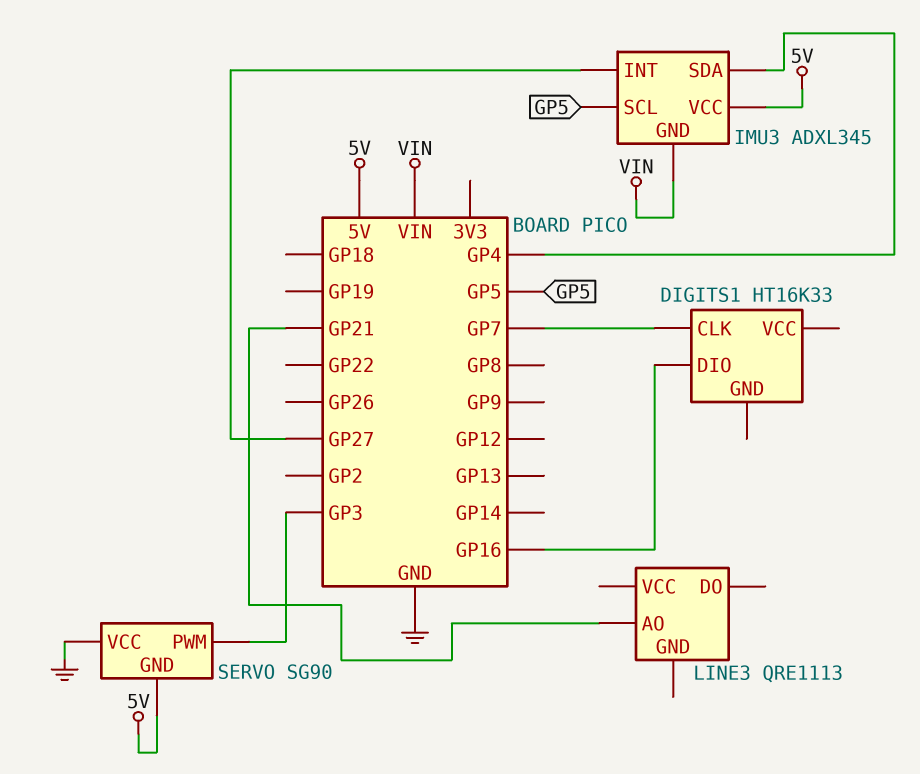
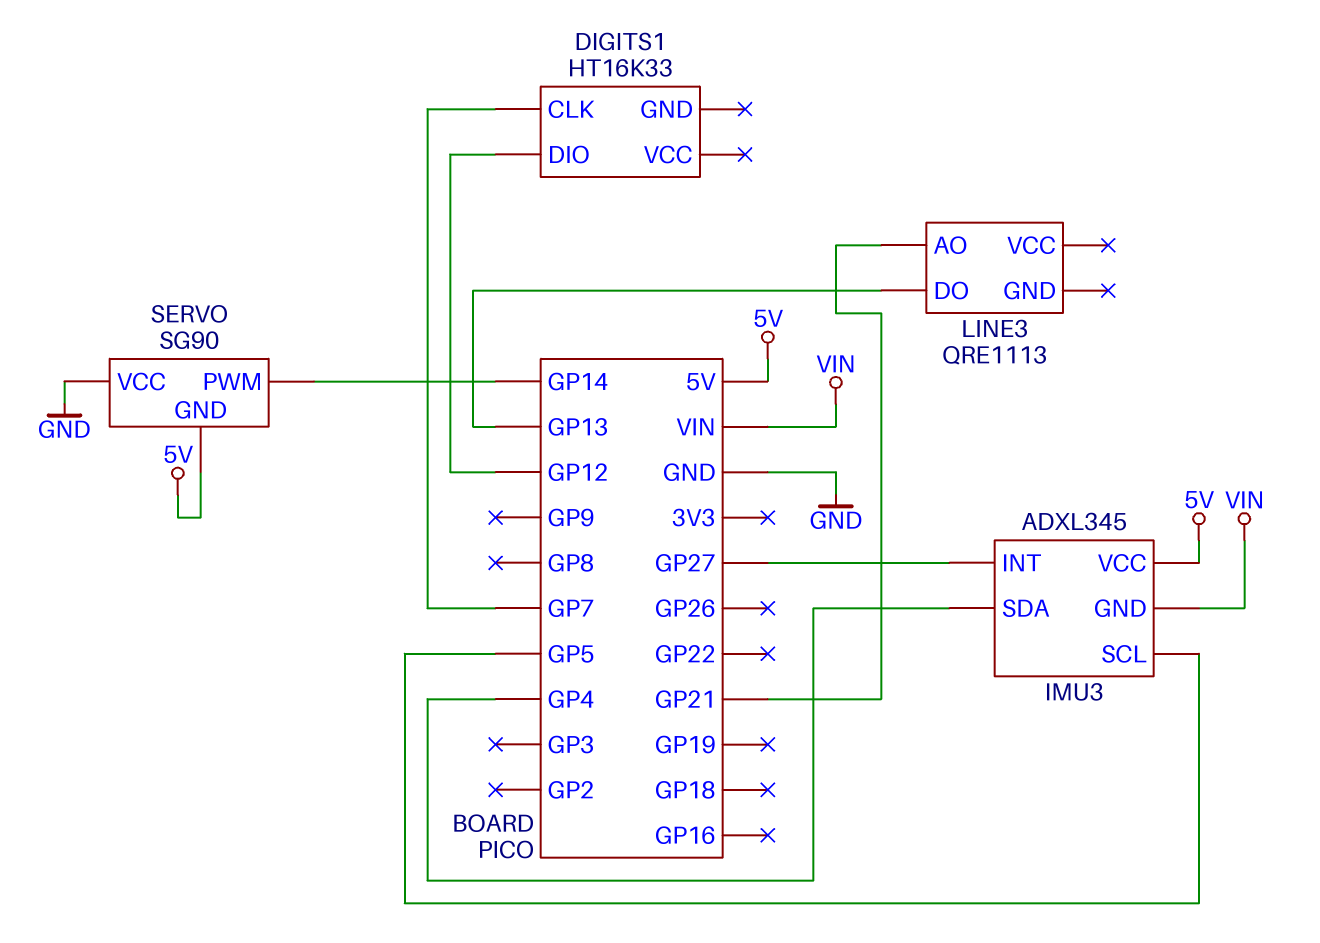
DIGITS1 pin DIO: GP16 -> GP12
LINE3 pin DO: none -> GP13
SERVO pin PWM: GP3 -> GP14

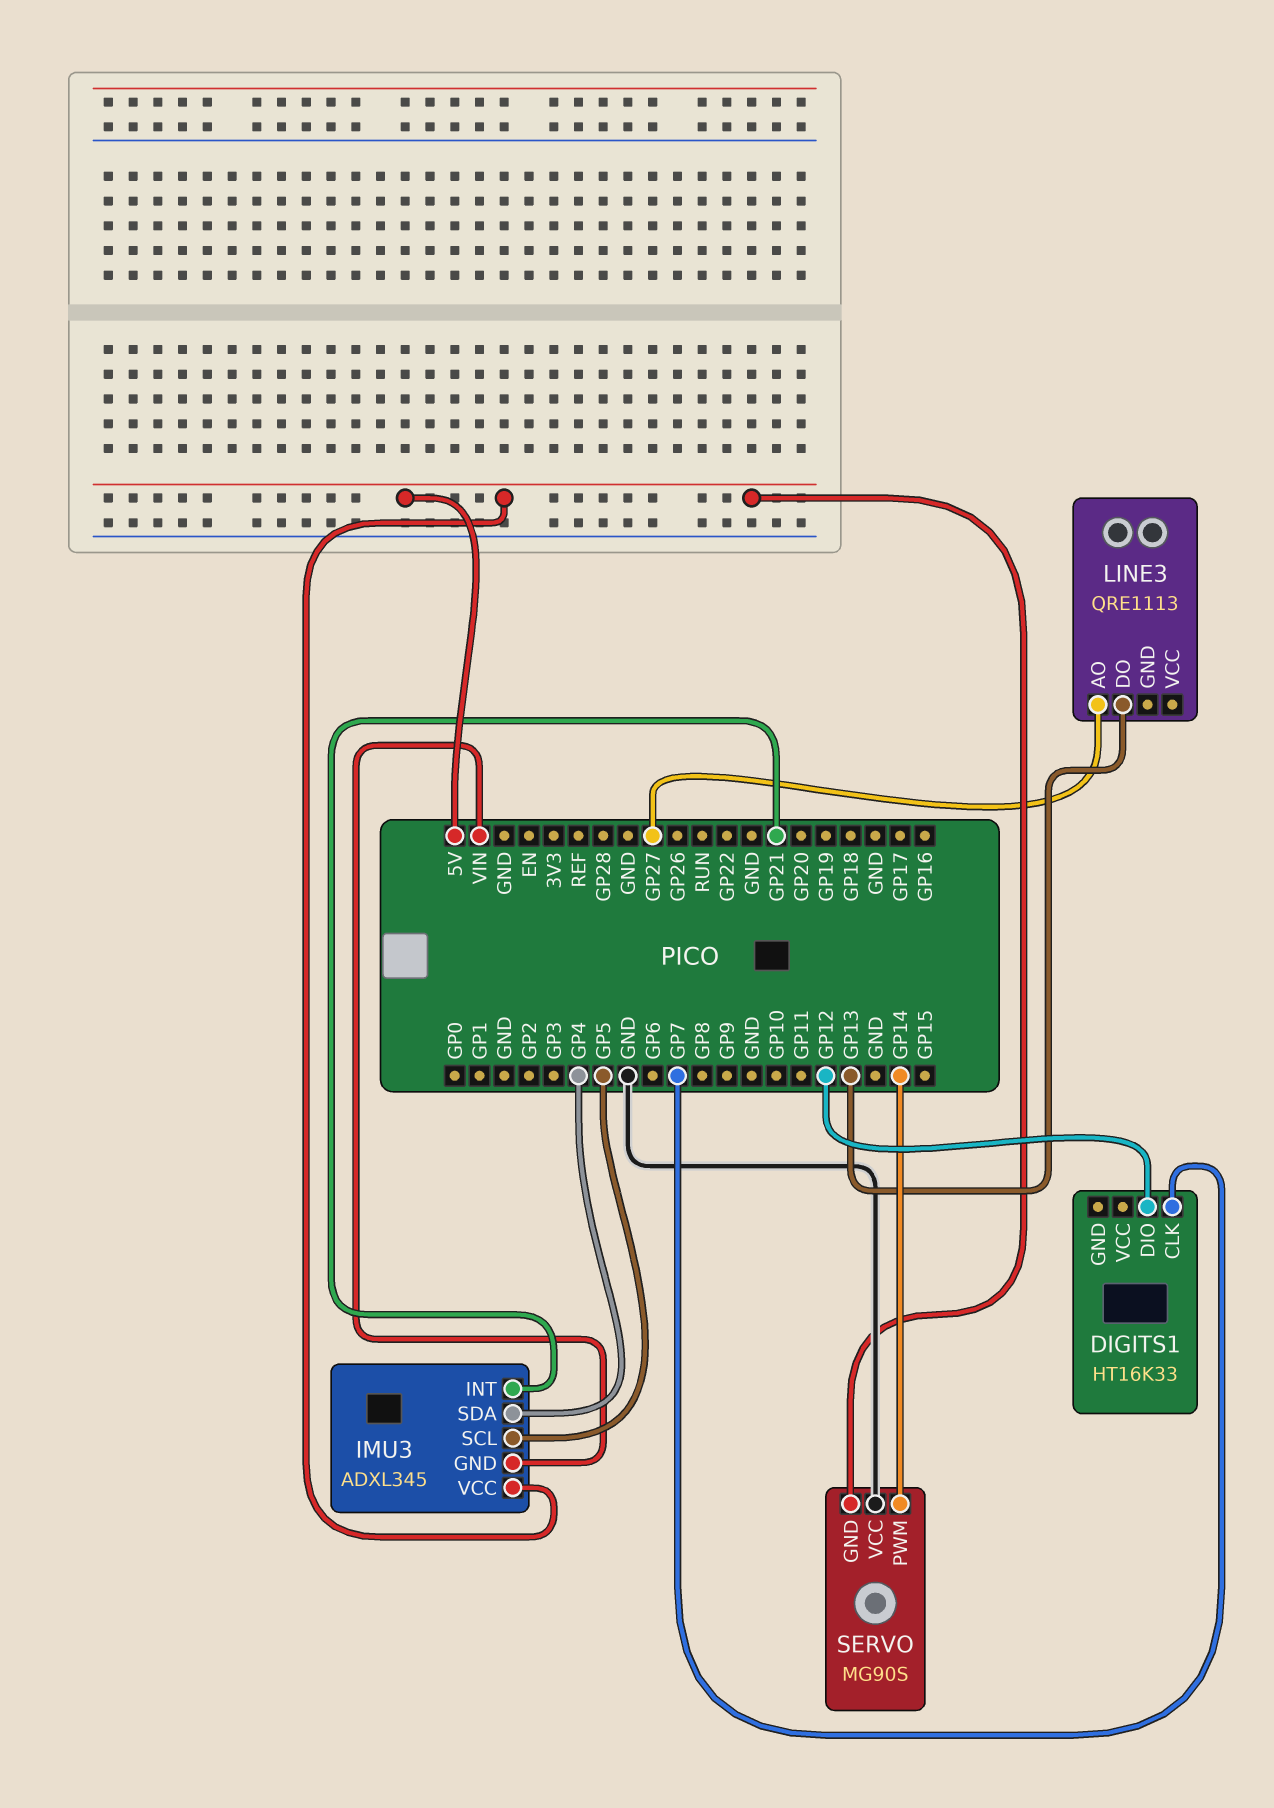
IMU3 pin INT: GP27 -> GP21
LINE3 pin AO: GP21 -> GP27
SERVO: SG90 -> MG90S

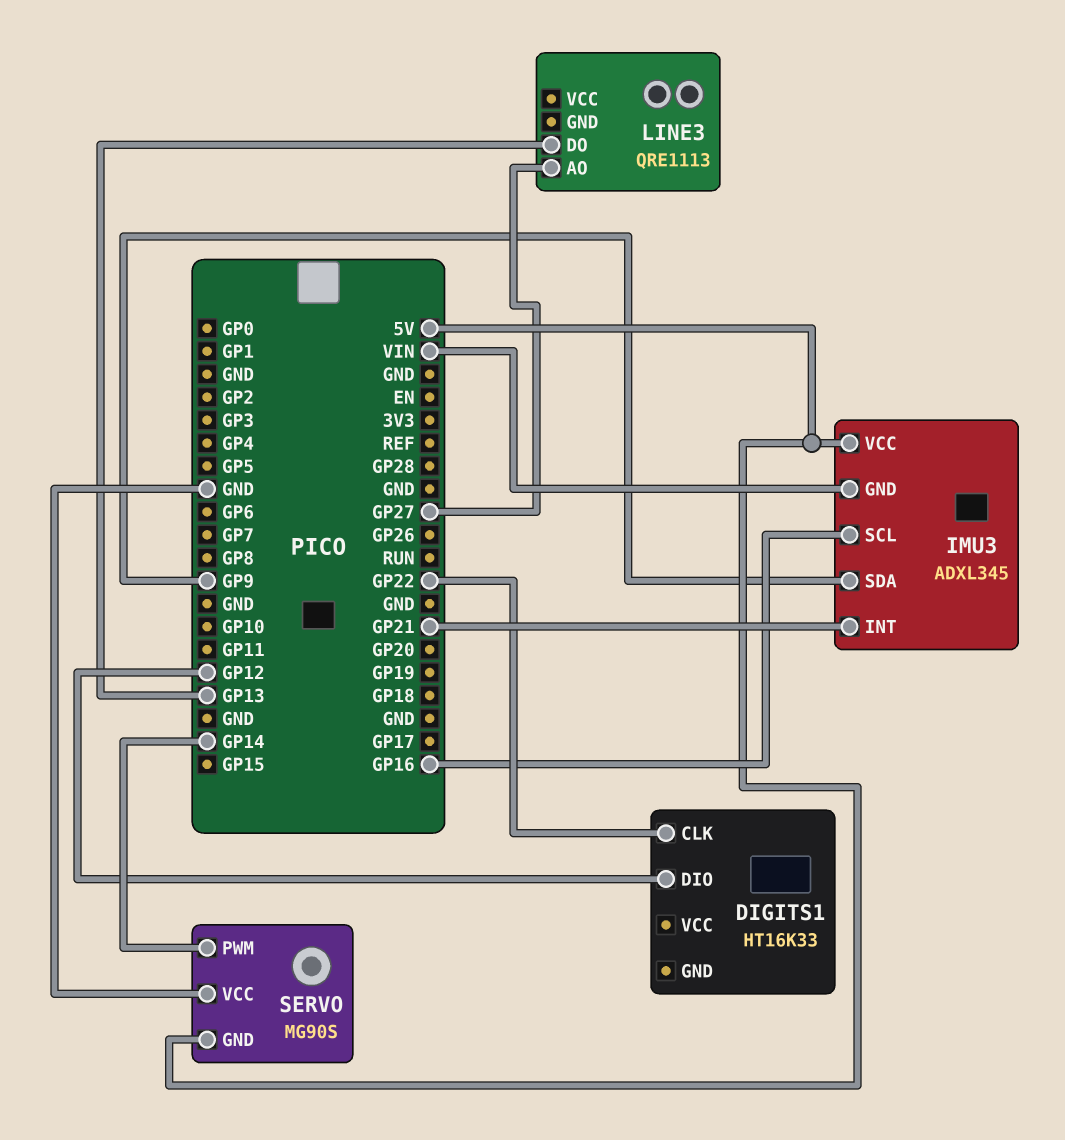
DIGITS1 pin CLK: GP7 -> GP22
IMU3 pin SCL: GP5 -> GP16
IMU3 pin SDA: GP4 -> GP9

